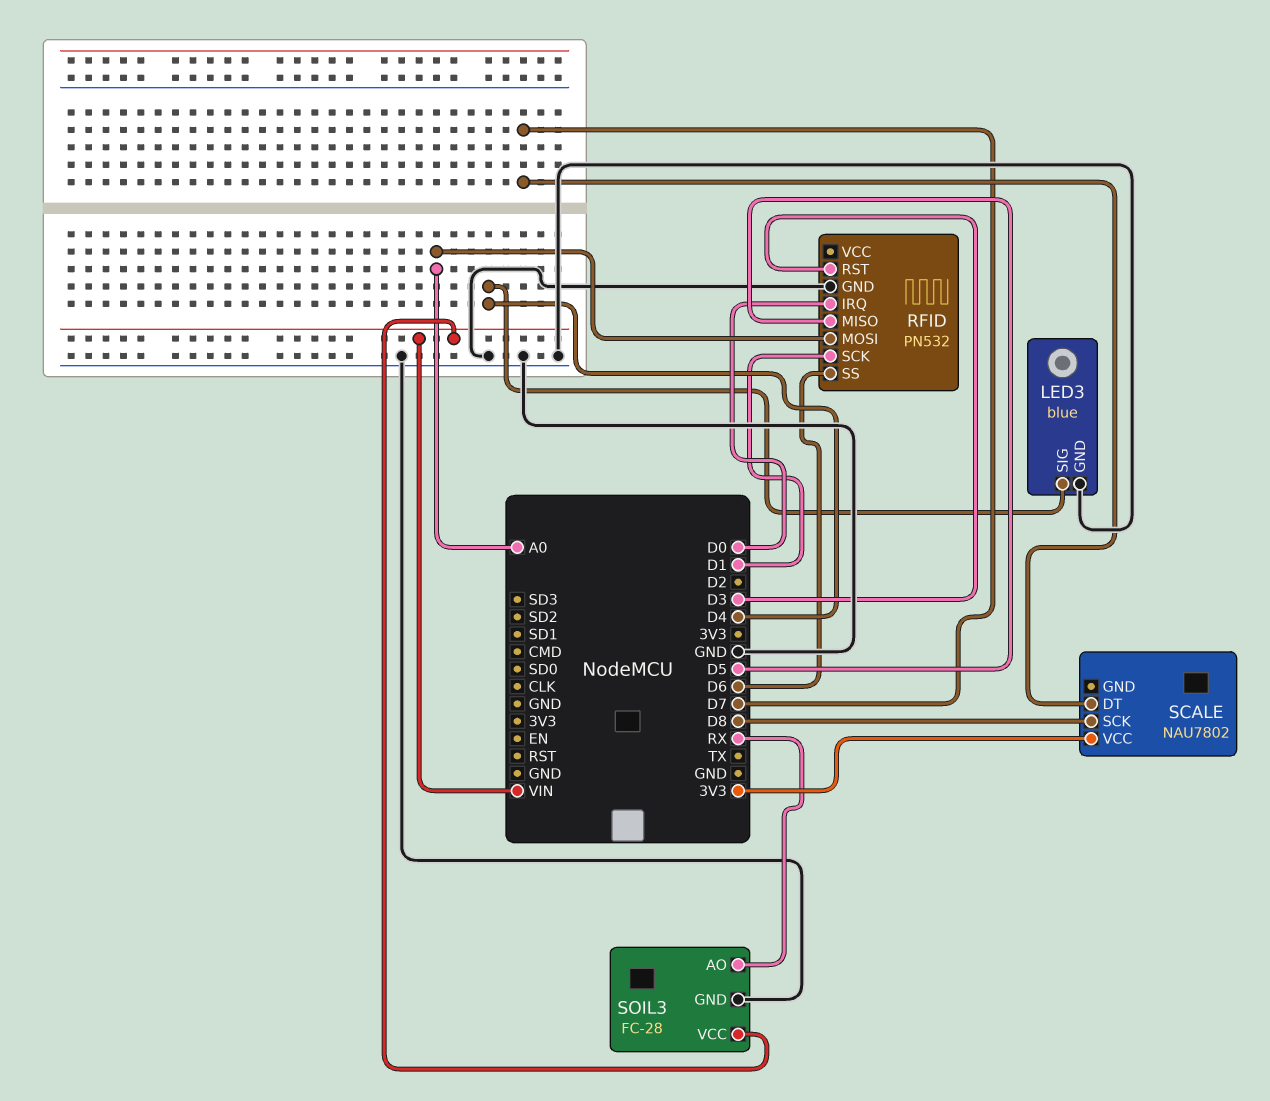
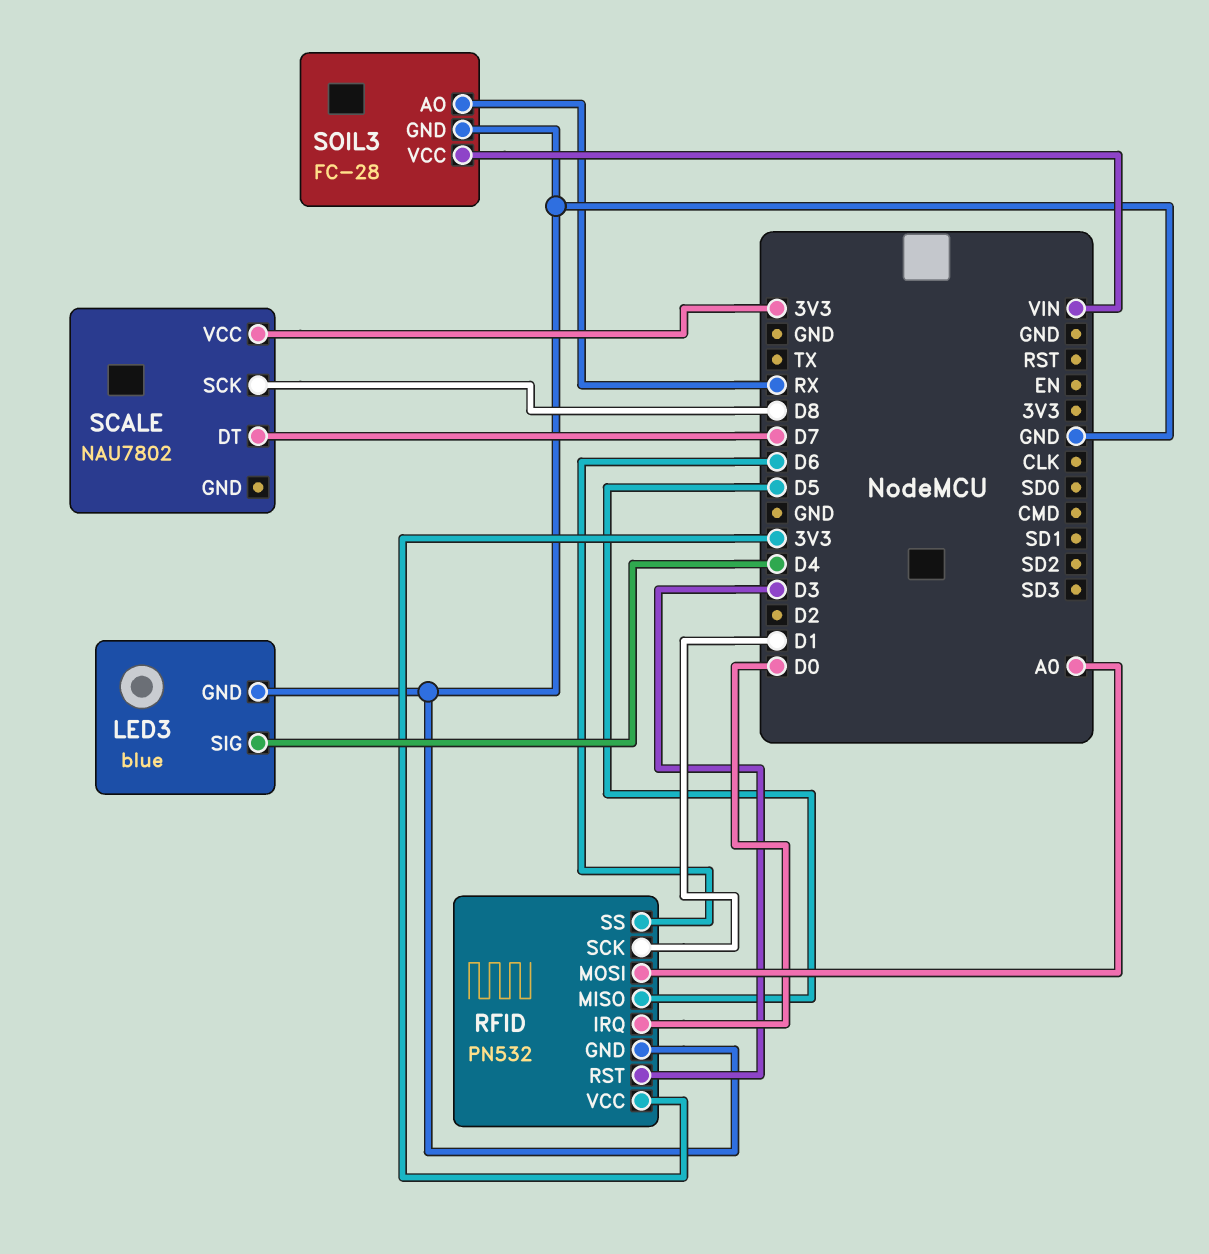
RFID pin VCC: none -> 3V3

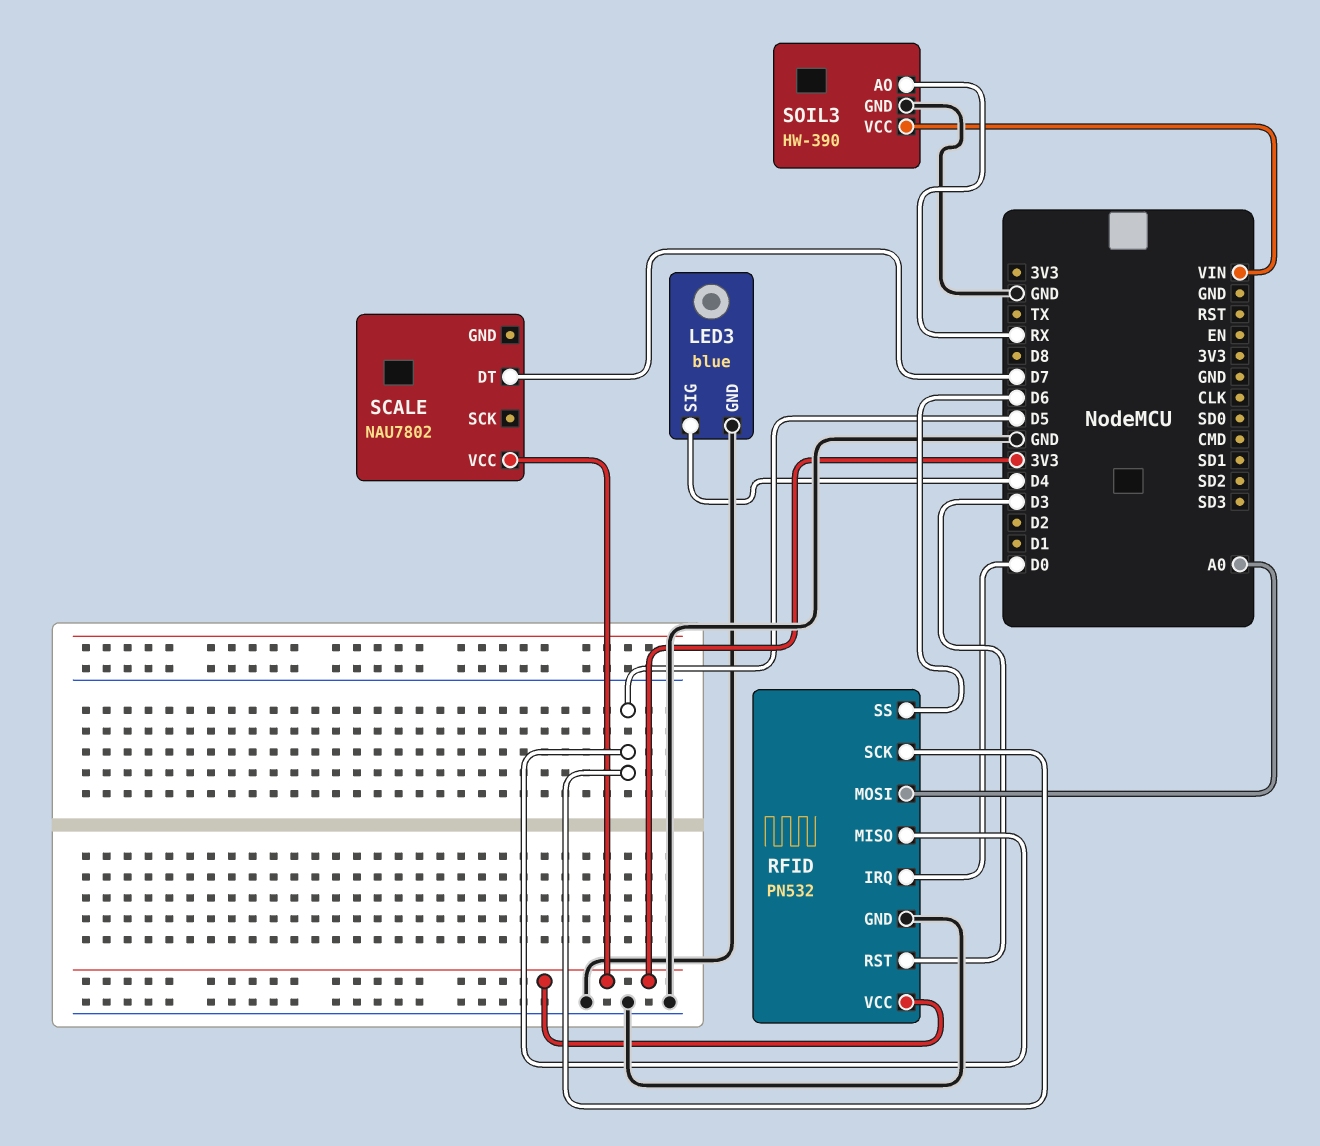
RFID pin SCK: D1 -> D5
SCALE pin SCK: D8 -> none
SOIL3: FC-28 -> HW-390

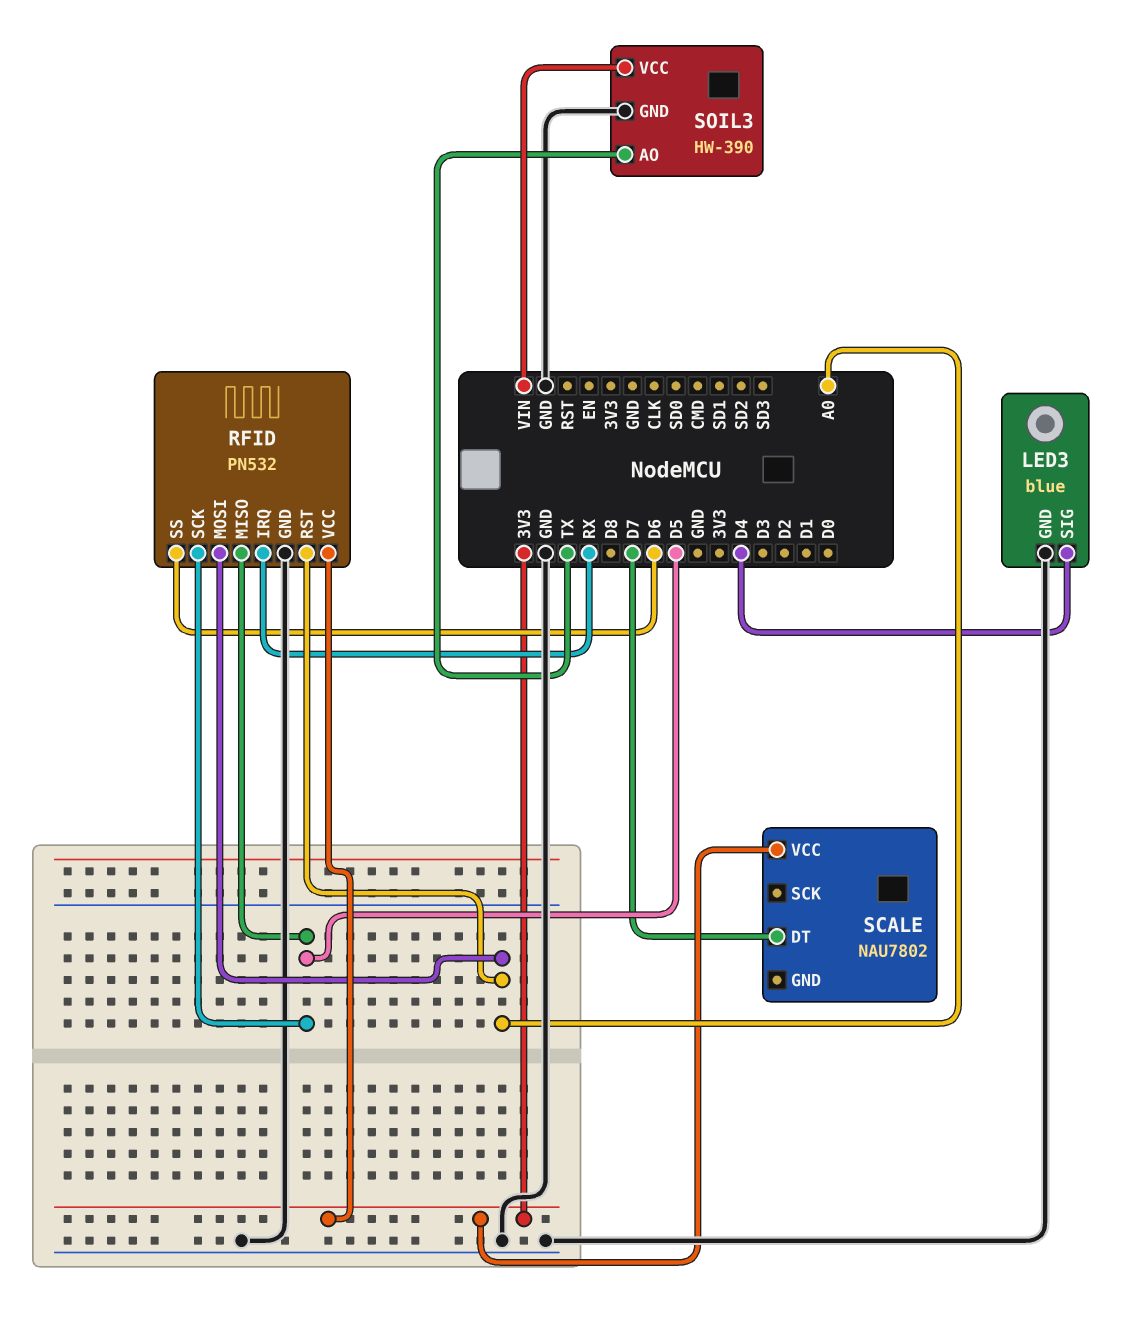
RFID pin IRQ: D0 -> RX
RFID pin RST: D3 -> A0
SOIL3 pin AO: RX -> TX

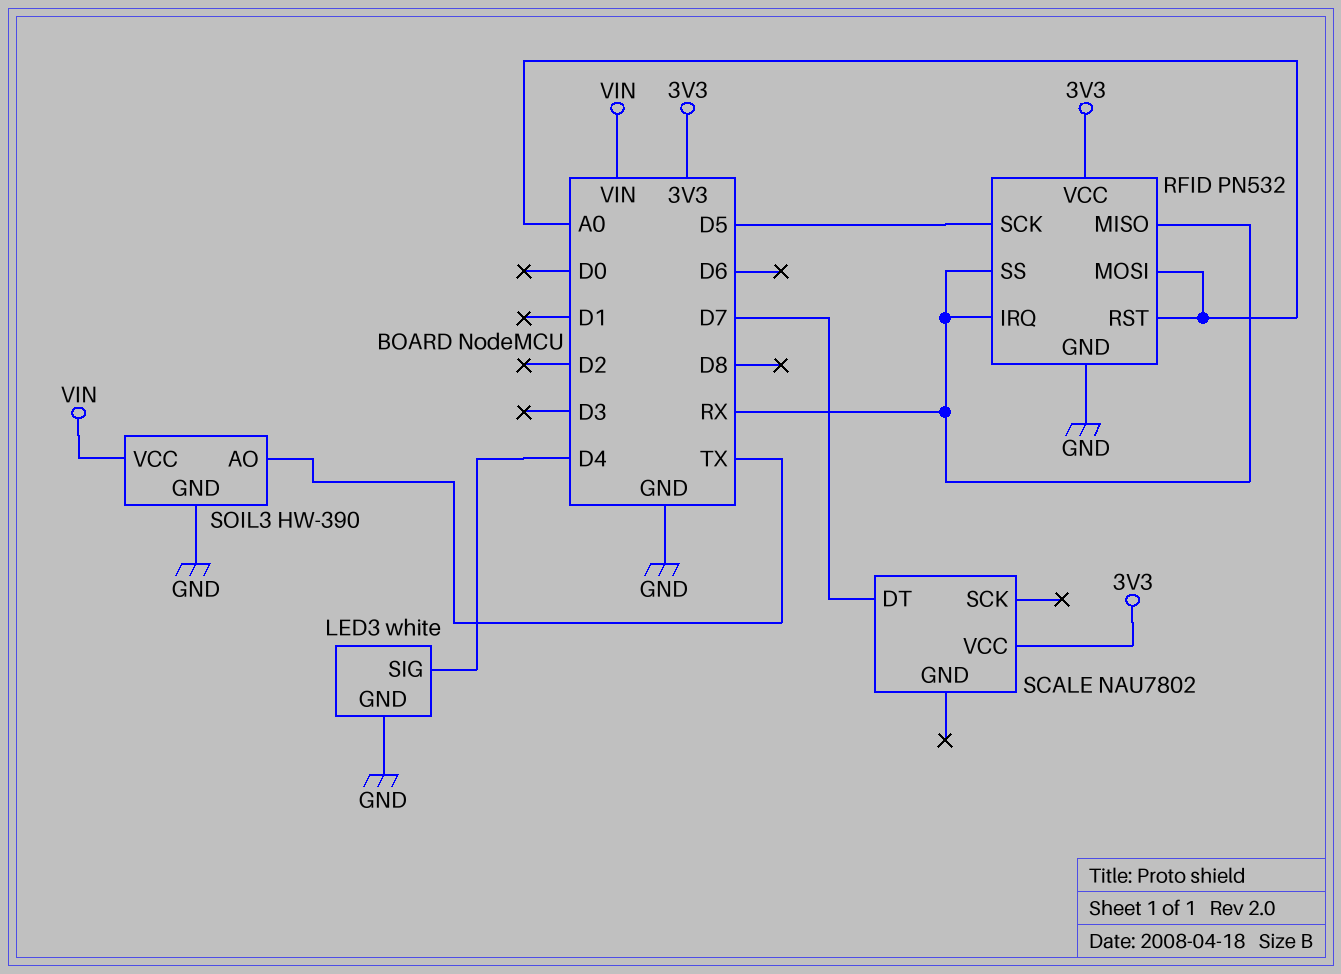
LED3: blue -> white
RFID pin MISO: D5 -> RX
RFID pin SS: D6 -> RX

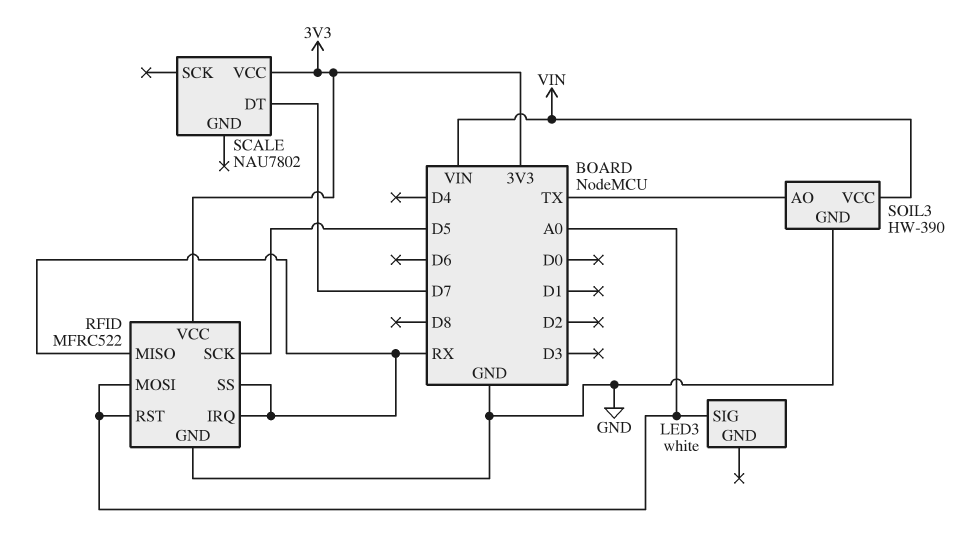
LED3 pin GND: GND -> none
LED3 pin SIG: D4 -> A0
RFID: PN532 -> MFRC522

